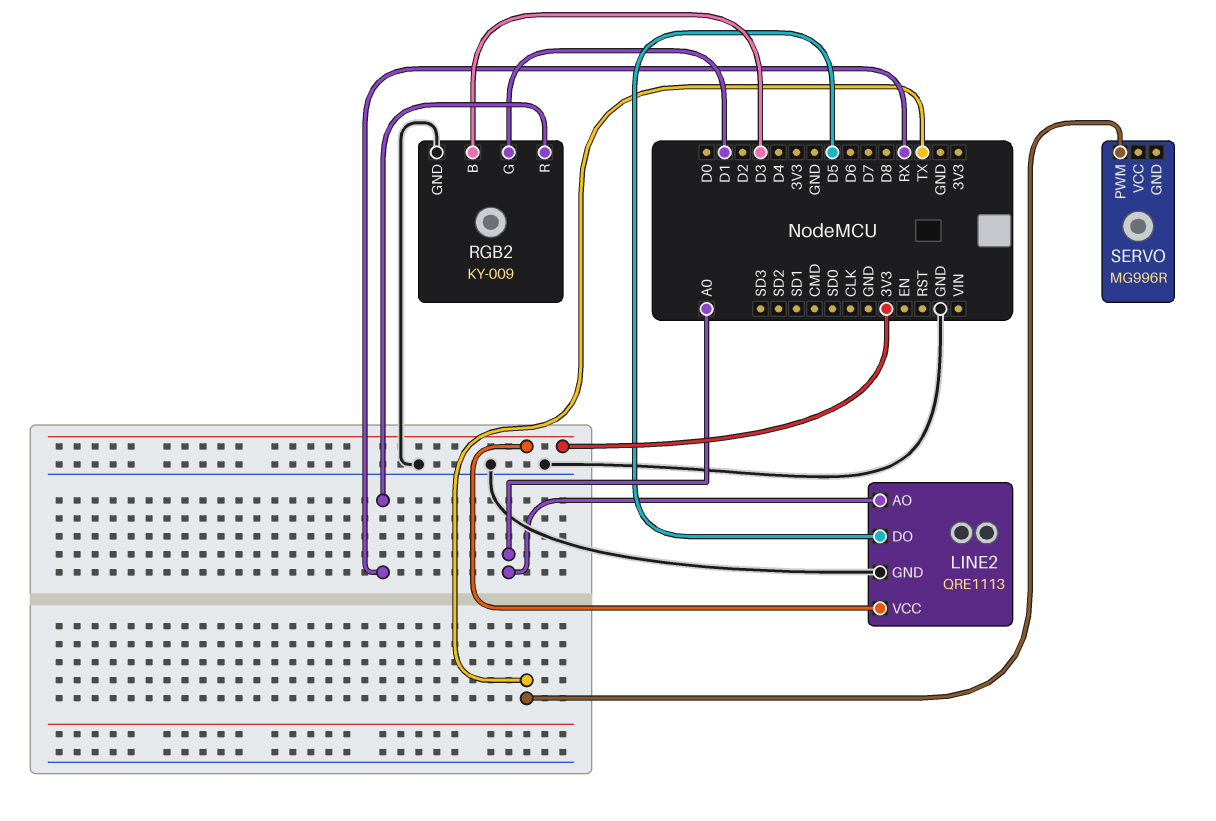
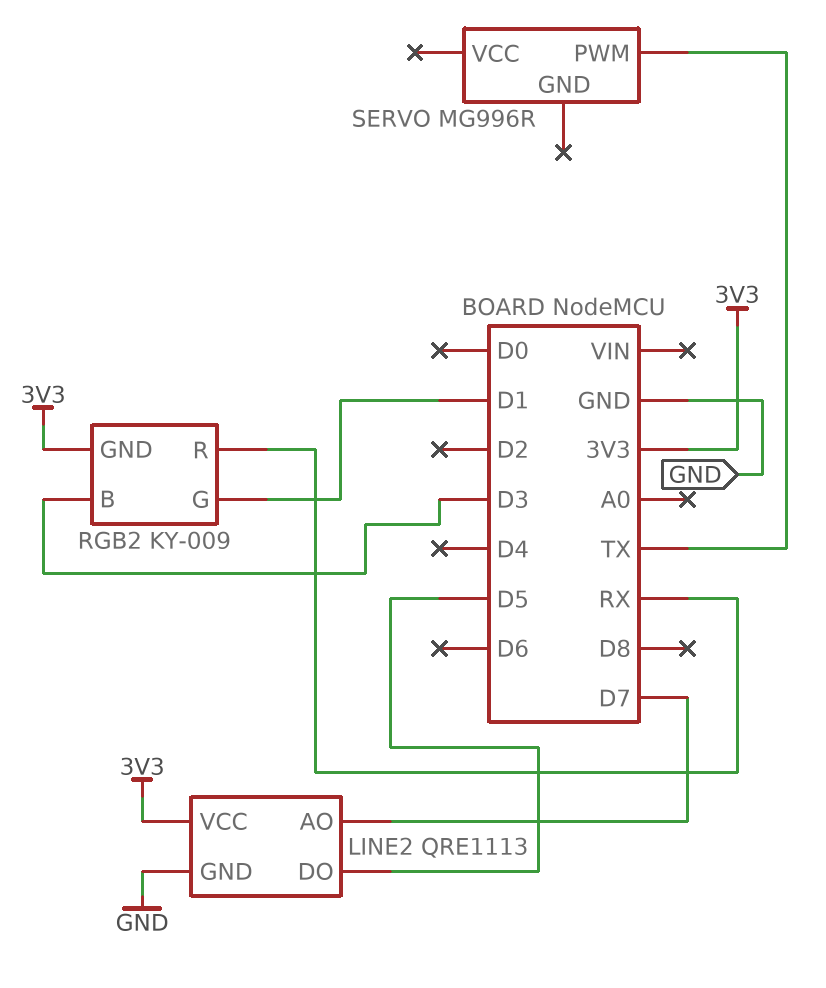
LINE2 pin AO: A0 -> D7
RGB2 pin GND: GND -> 3V3

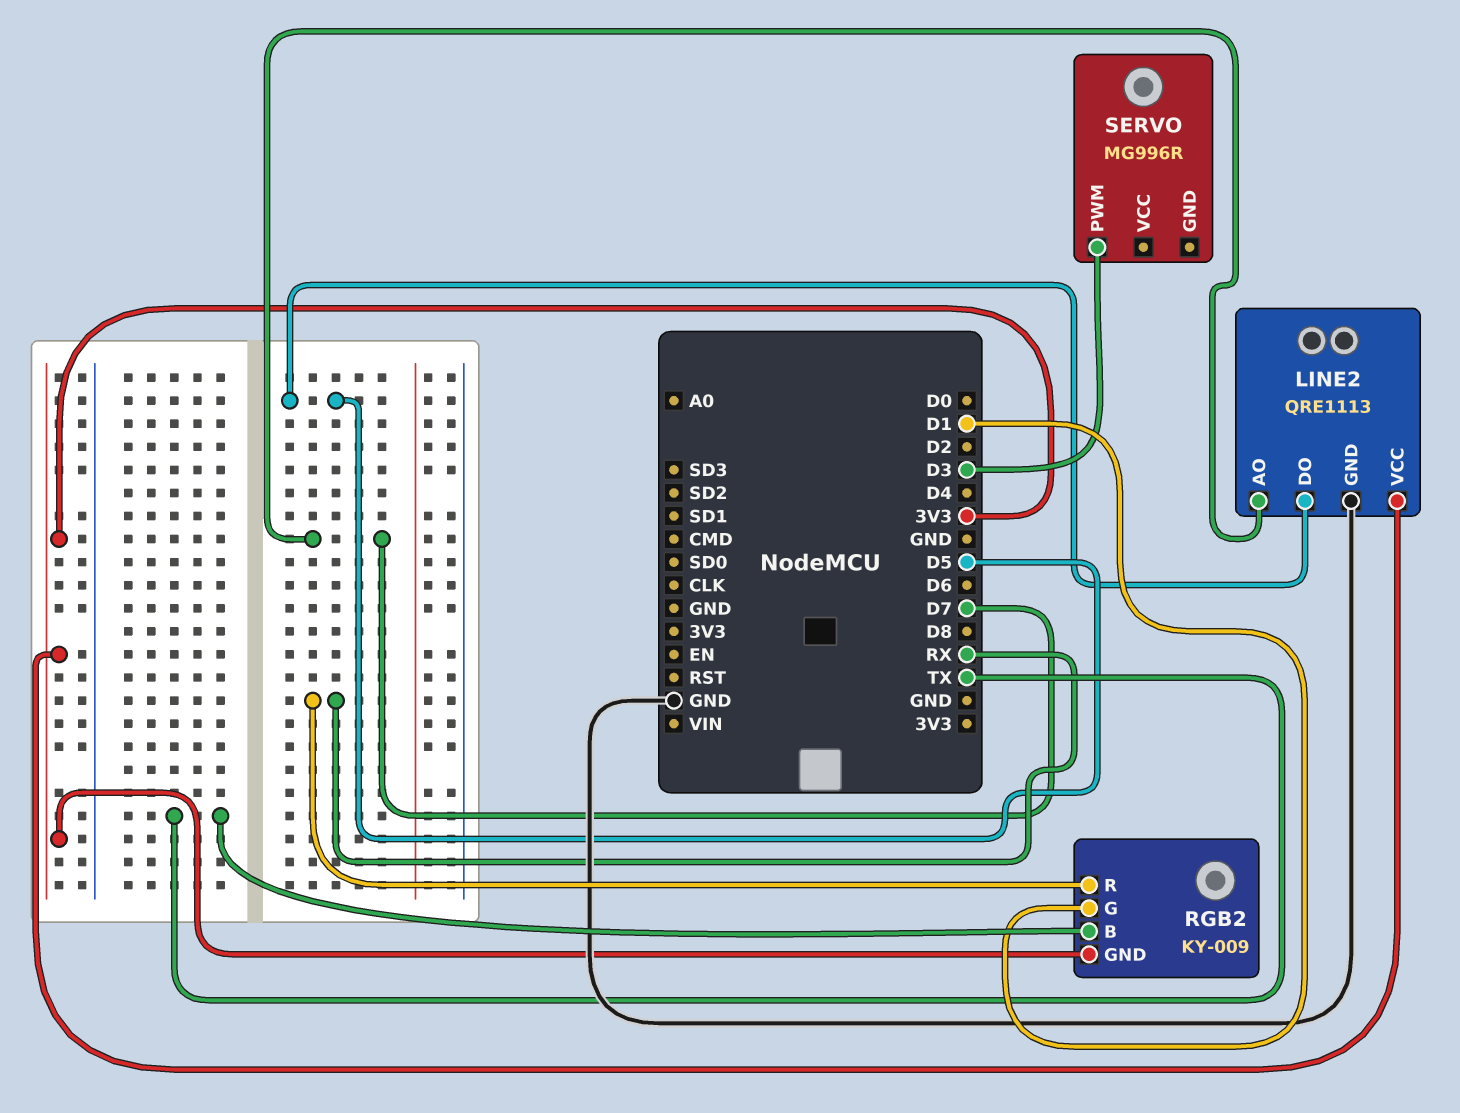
RGB2 pin B: D3 -> TX
SERVO pin PWM: TX -> D3

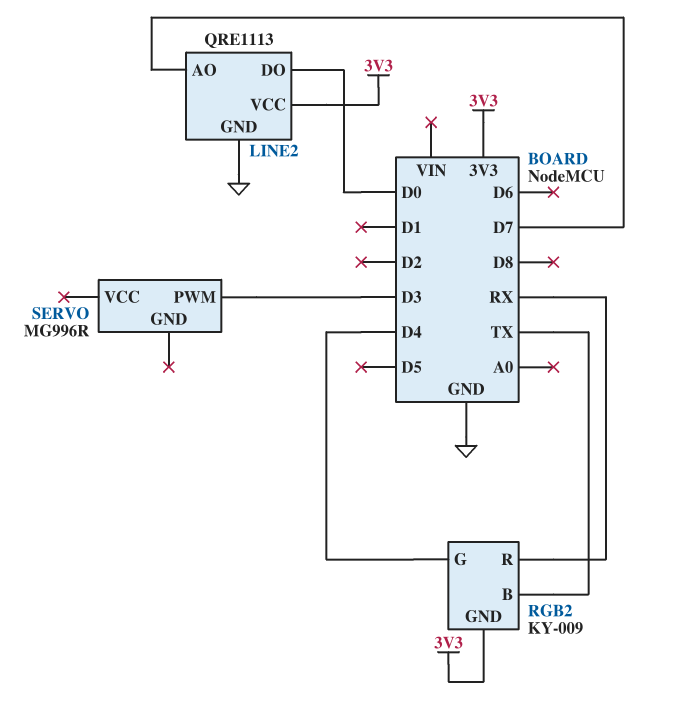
LINE2 pin DO: D5 -> D0
RGB2 pin G: D1 -> D4

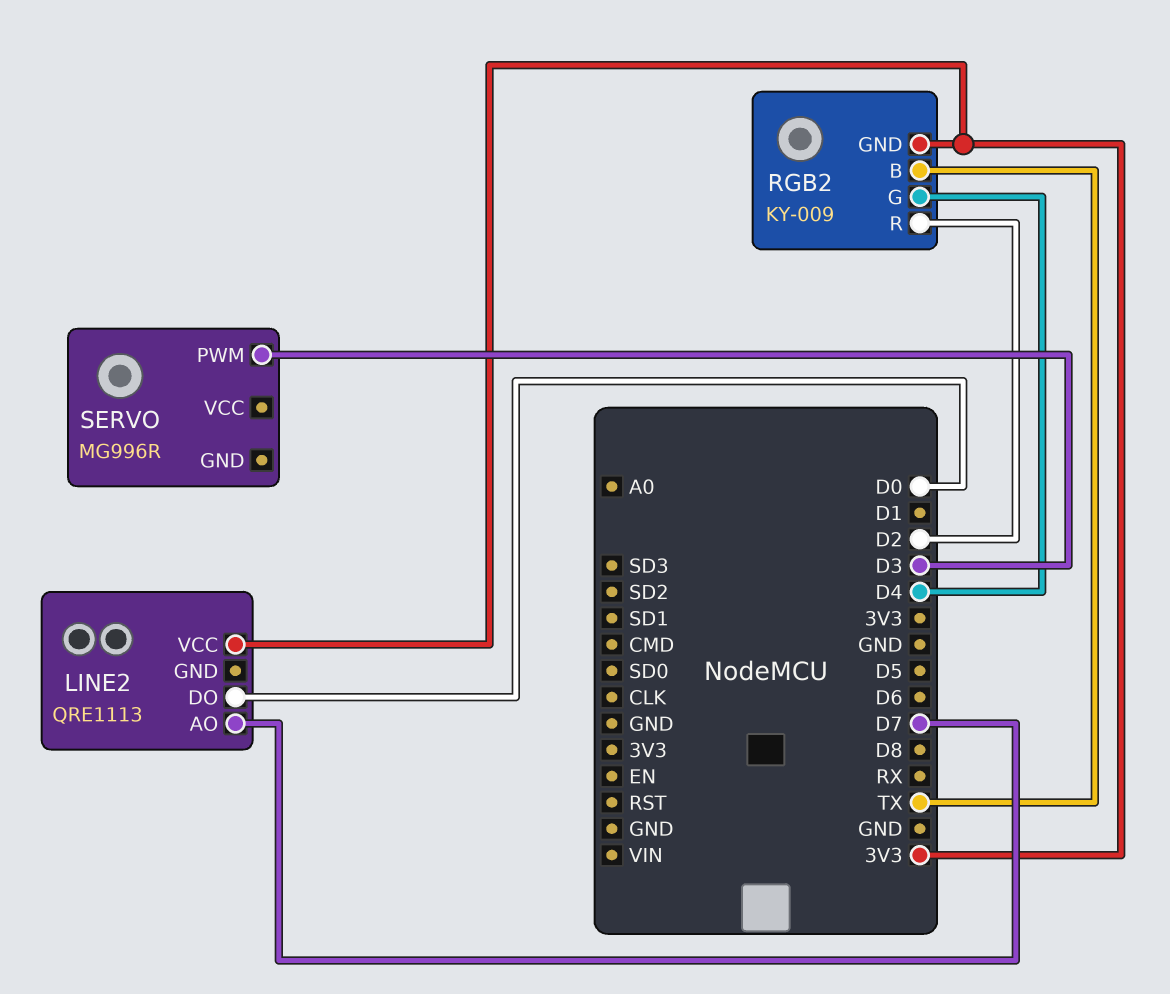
LINE2 pin GND: GND -> none
RGB2 pin R: RX -> D2

